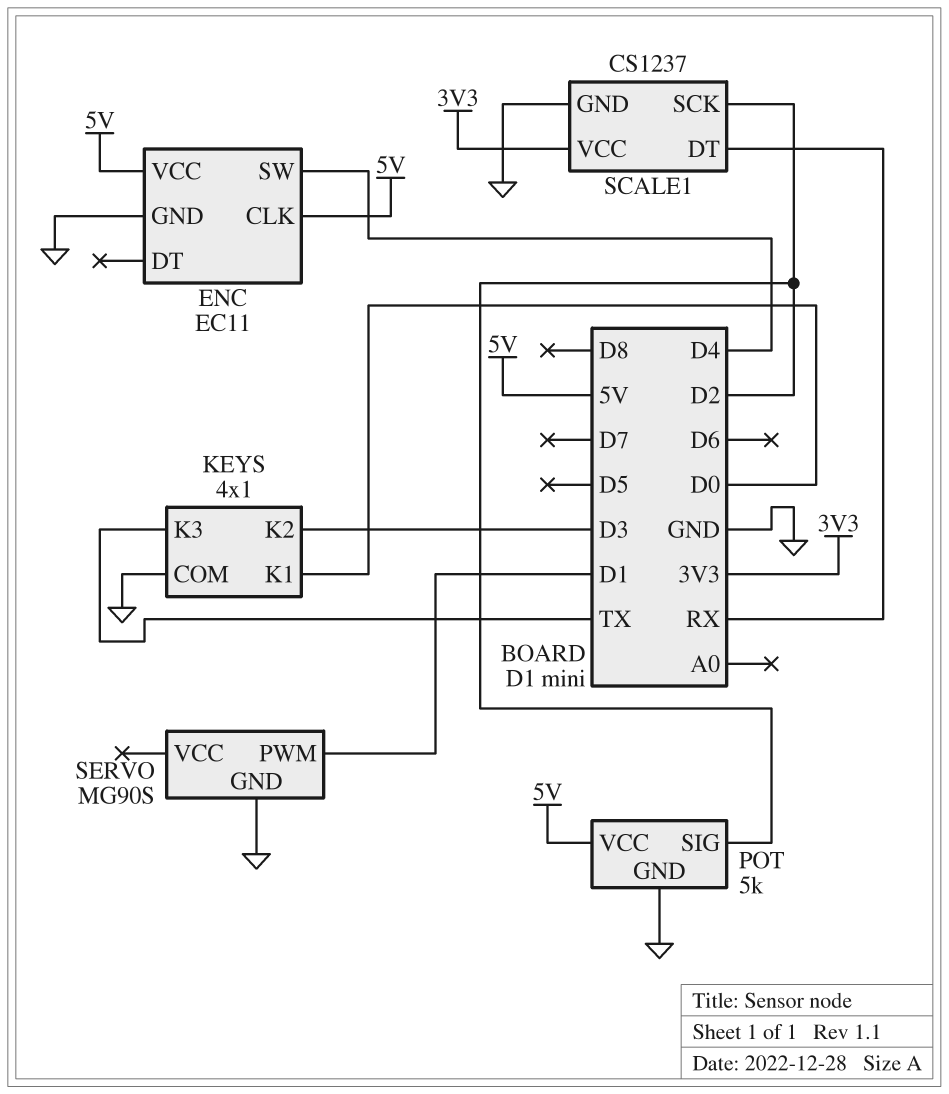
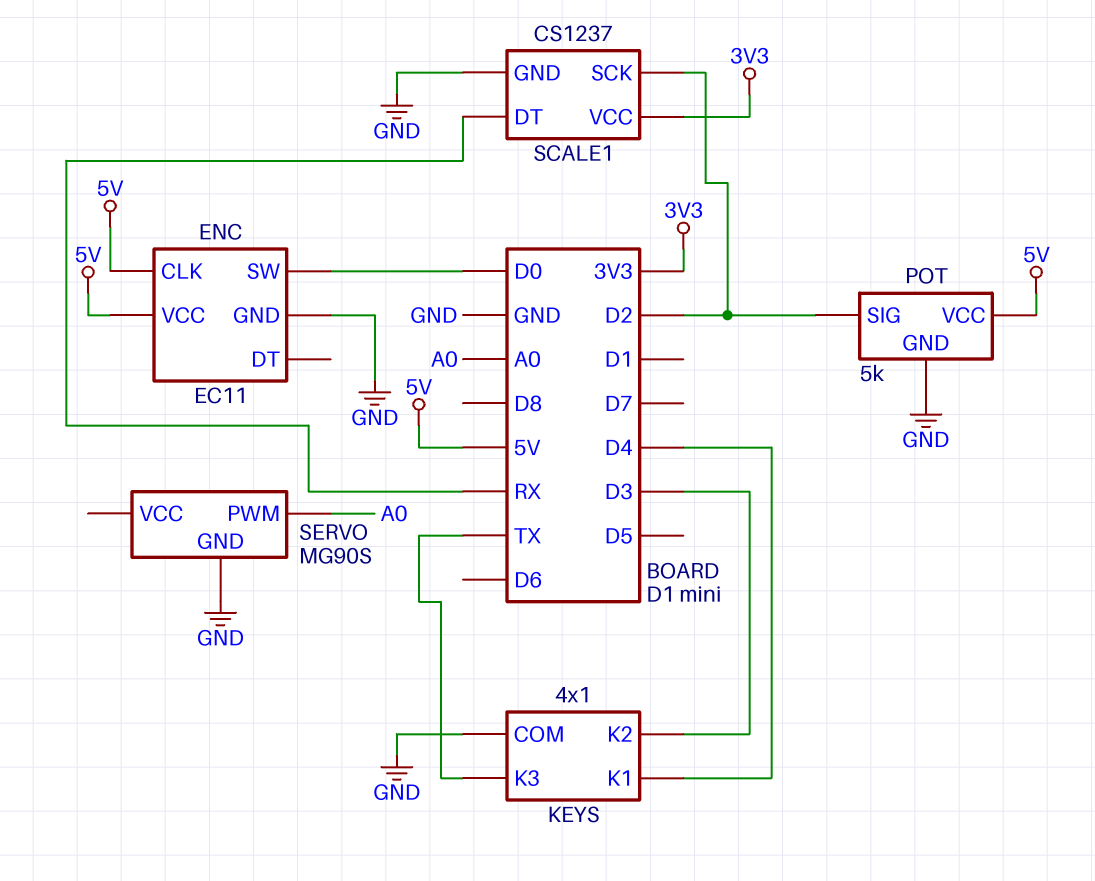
ENC pin SW: D4 -> D0
KEYS pin K1: D0 -> D4
SERVO pin PWM: D1 -> A0

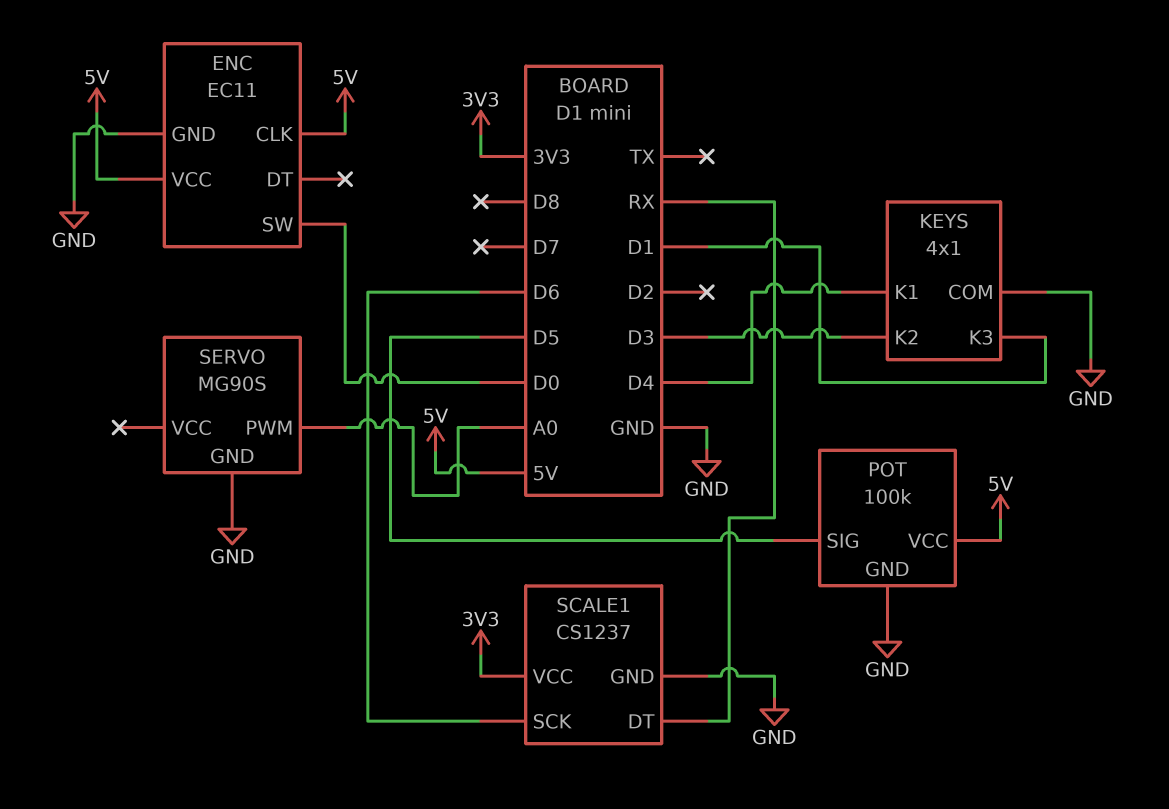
KEYS pin K3: TX -> D1
POT: 5k -> 100k
POT pin SIG: D2 -> D5
SCALE1 pin SCK: D2 -> D6

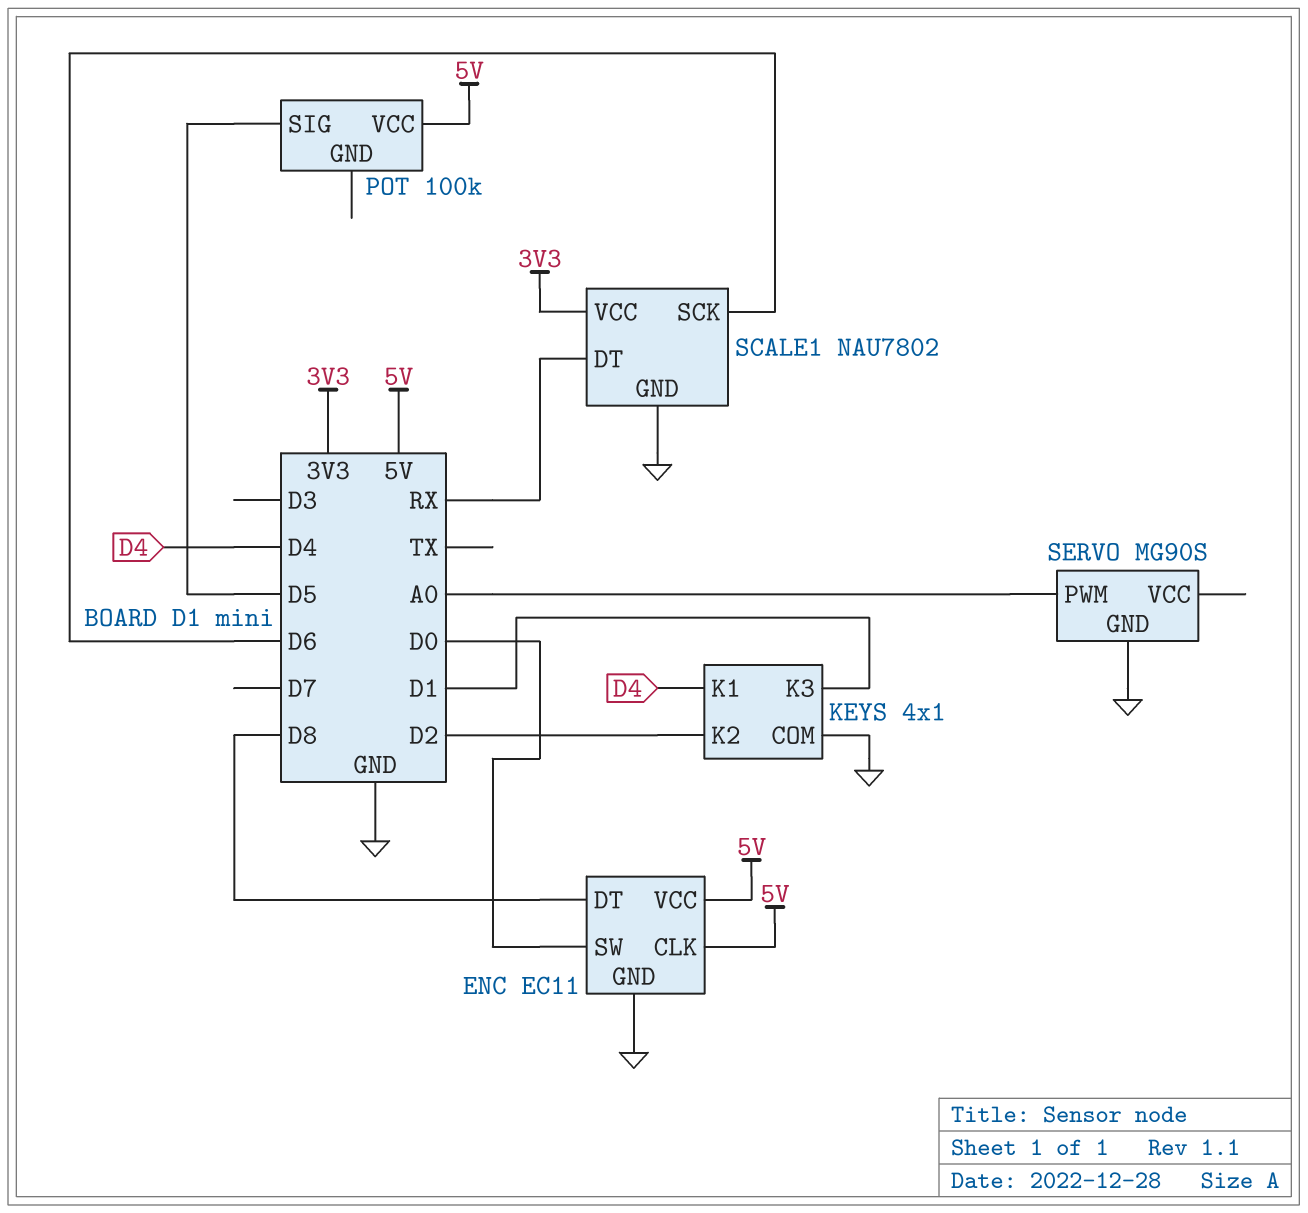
ENC pin DT: none -> D8
KEYS pin K2: D3 -> D2
POT pin GND: GND -> none
SCALE1: CS1237 -> NAU7802

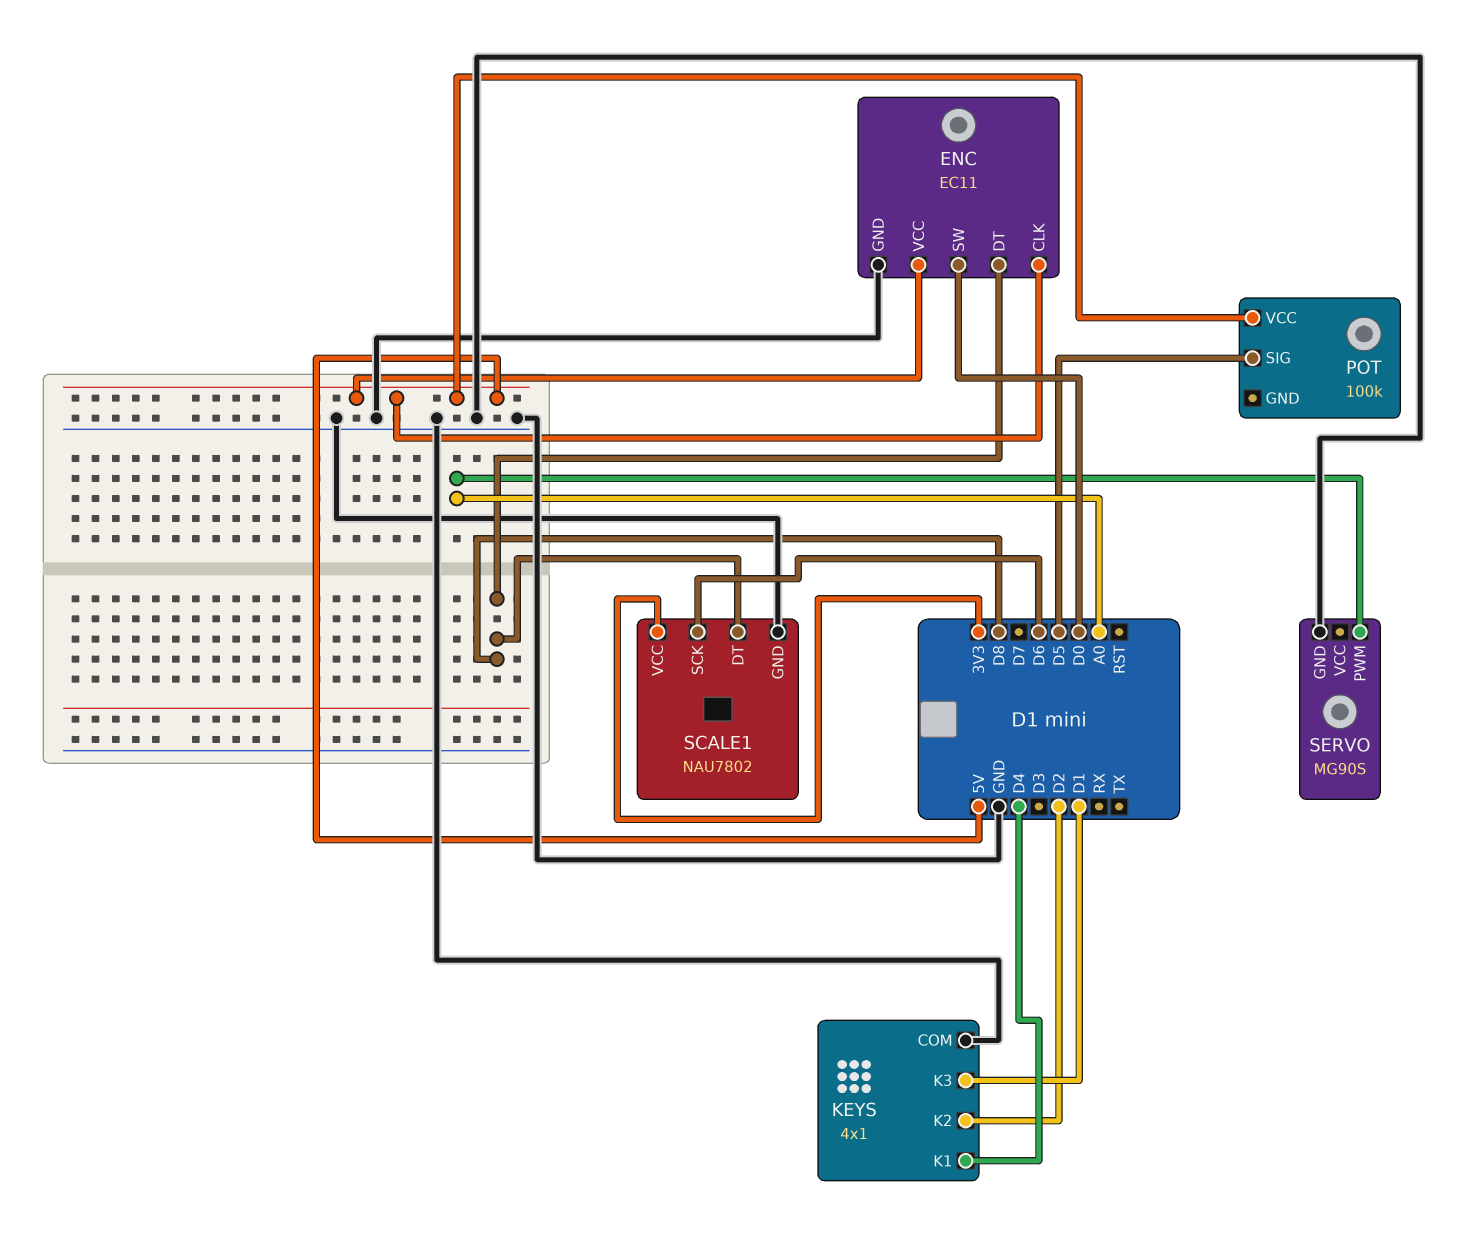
SCALE1 pin DT: RX -> D8

